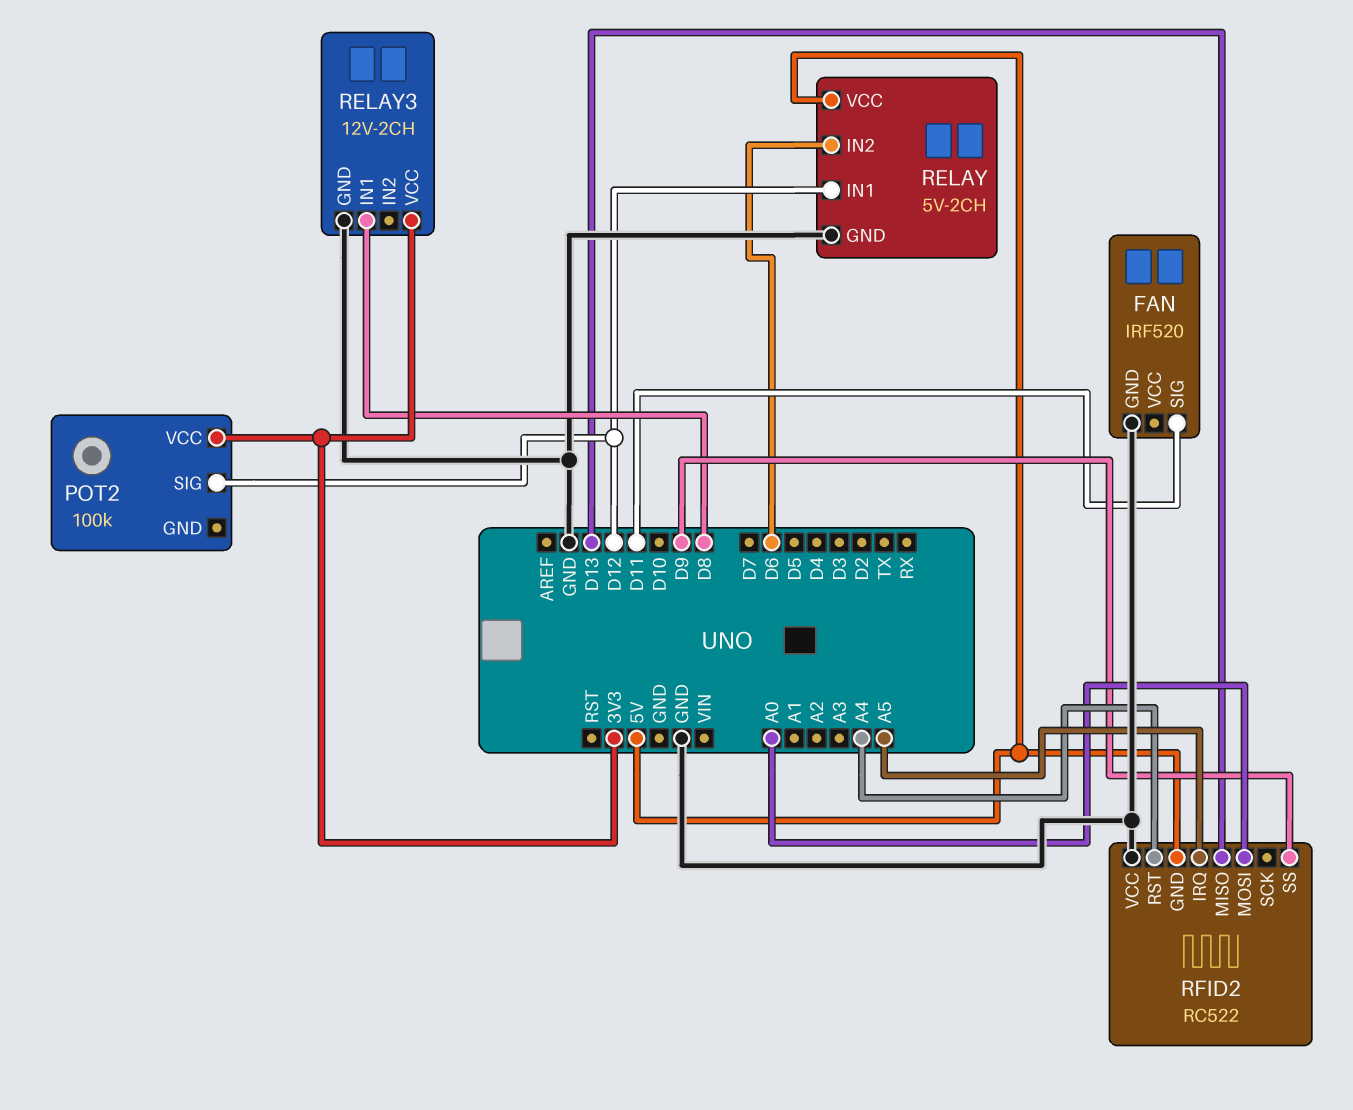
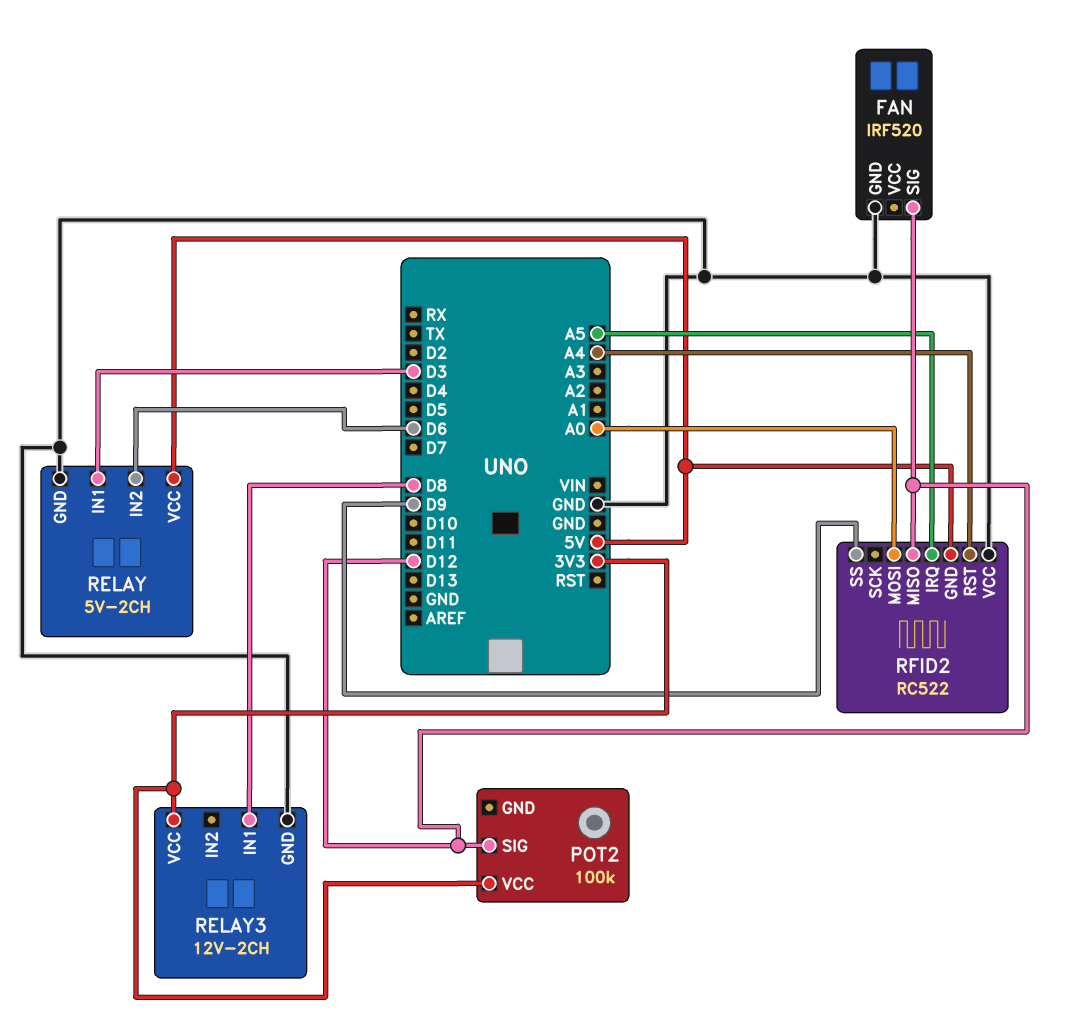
FAN pin SIG: D11 -> D12
RELAY pin IN1: D12 -> D3
RFID2 pin MISO: D13 -> D12

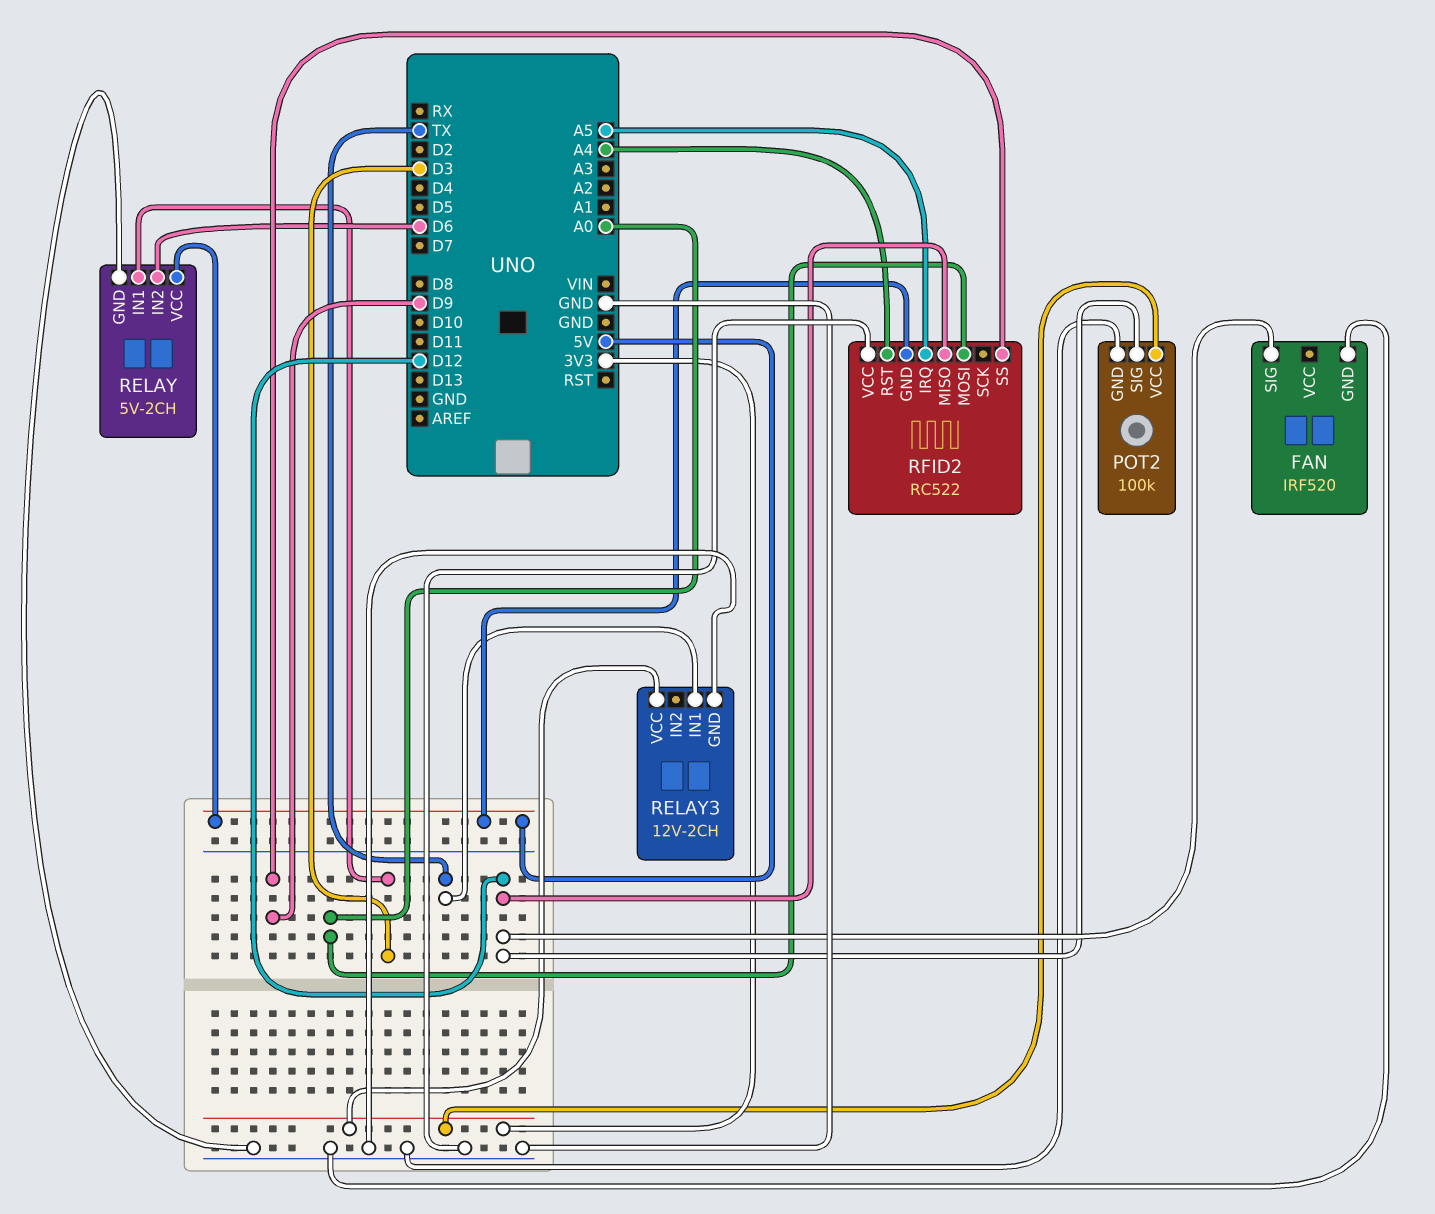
POT2 pin GND: none -> GND
RELAY3 pin IN1: D8 -> TX

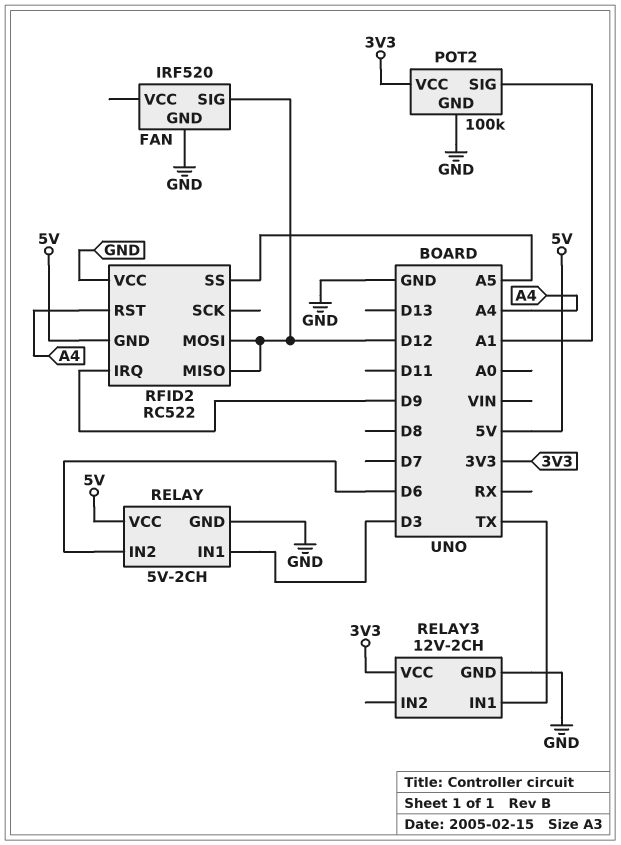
POT2 pin SIG: D12 -> A1
RFID2 pin IRQ: A5 -> D9
RFID2 pin MOSI: A0 -> D12
RFID2 pin SS: D9 -> A5

